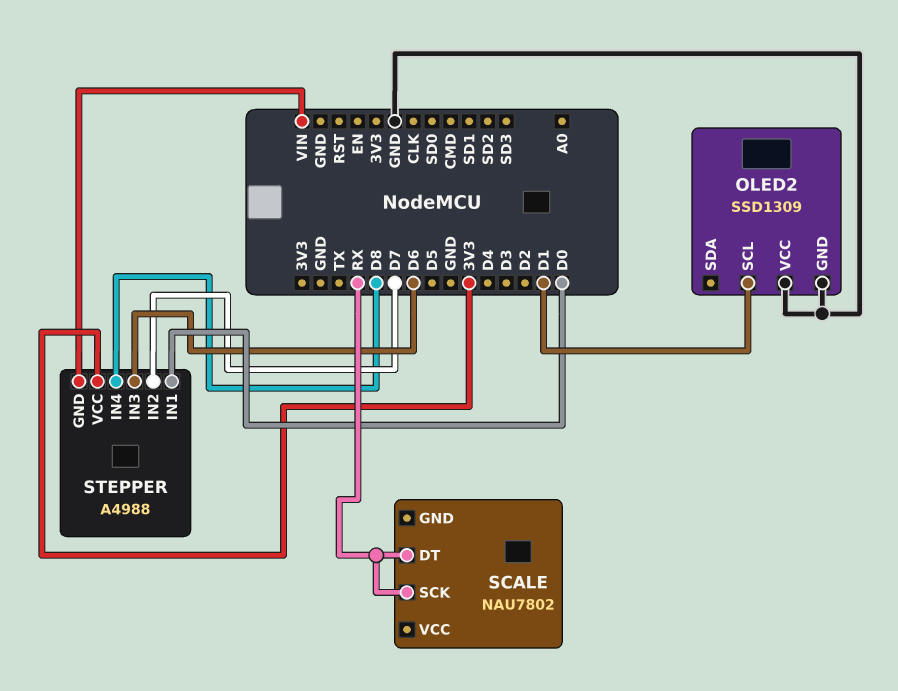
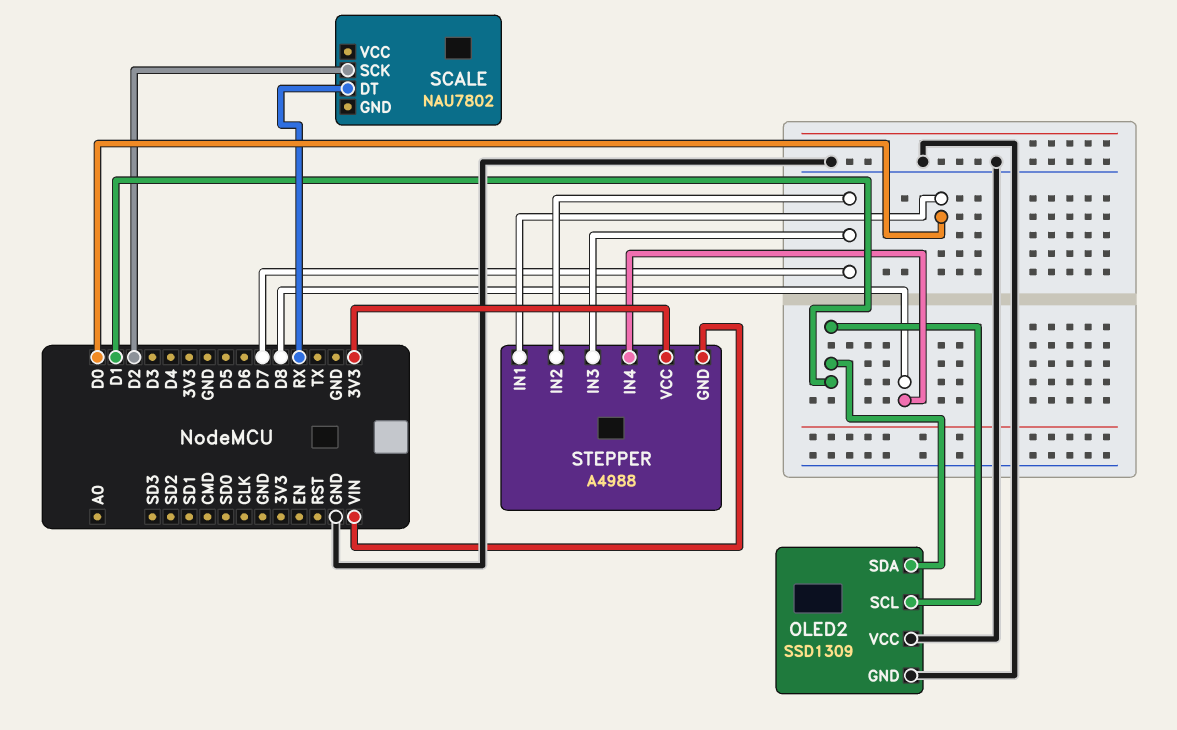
OLED2 pin SDA: none -> D1
SCALE pin SCK: RX -> D2
STEPPER pin IN3: D6 -> D7

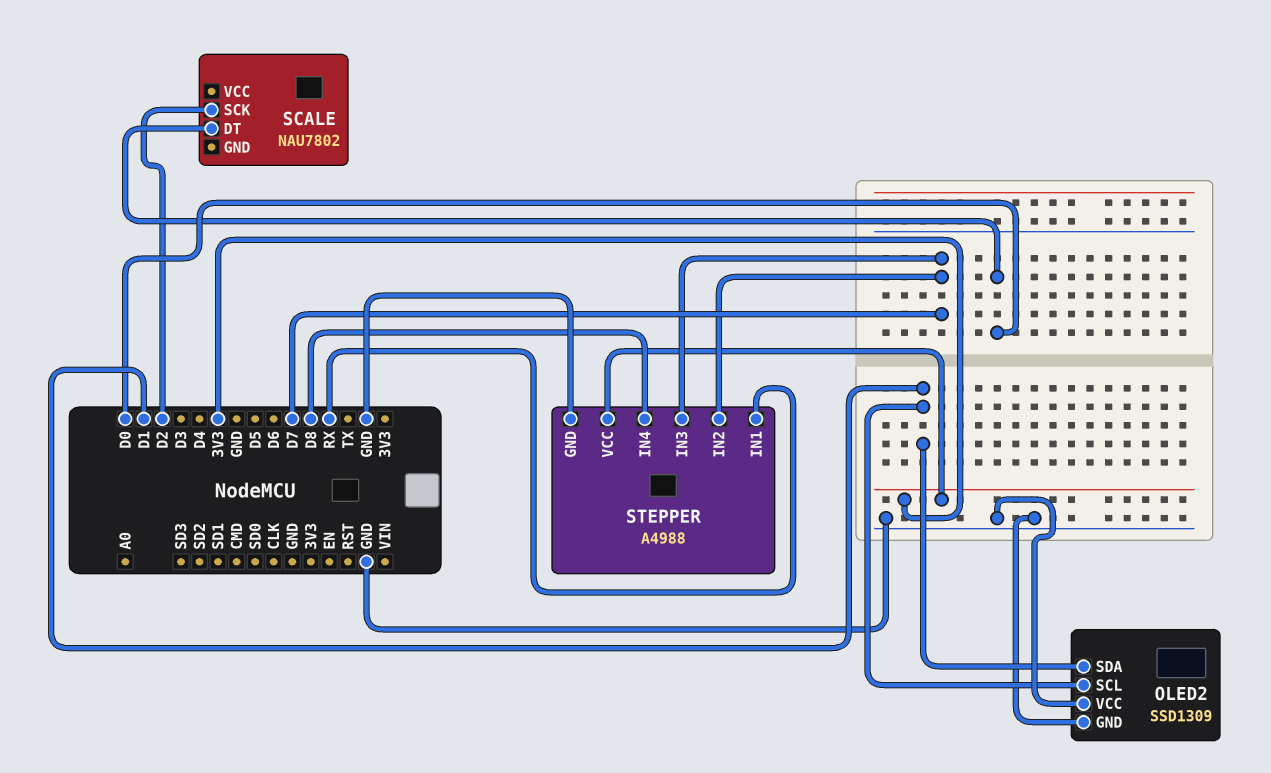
SCALE pin DT: RX -> D0
STEPPER pin GND: VIN -> GND
STEPPER pin IN1: D0 -> RX

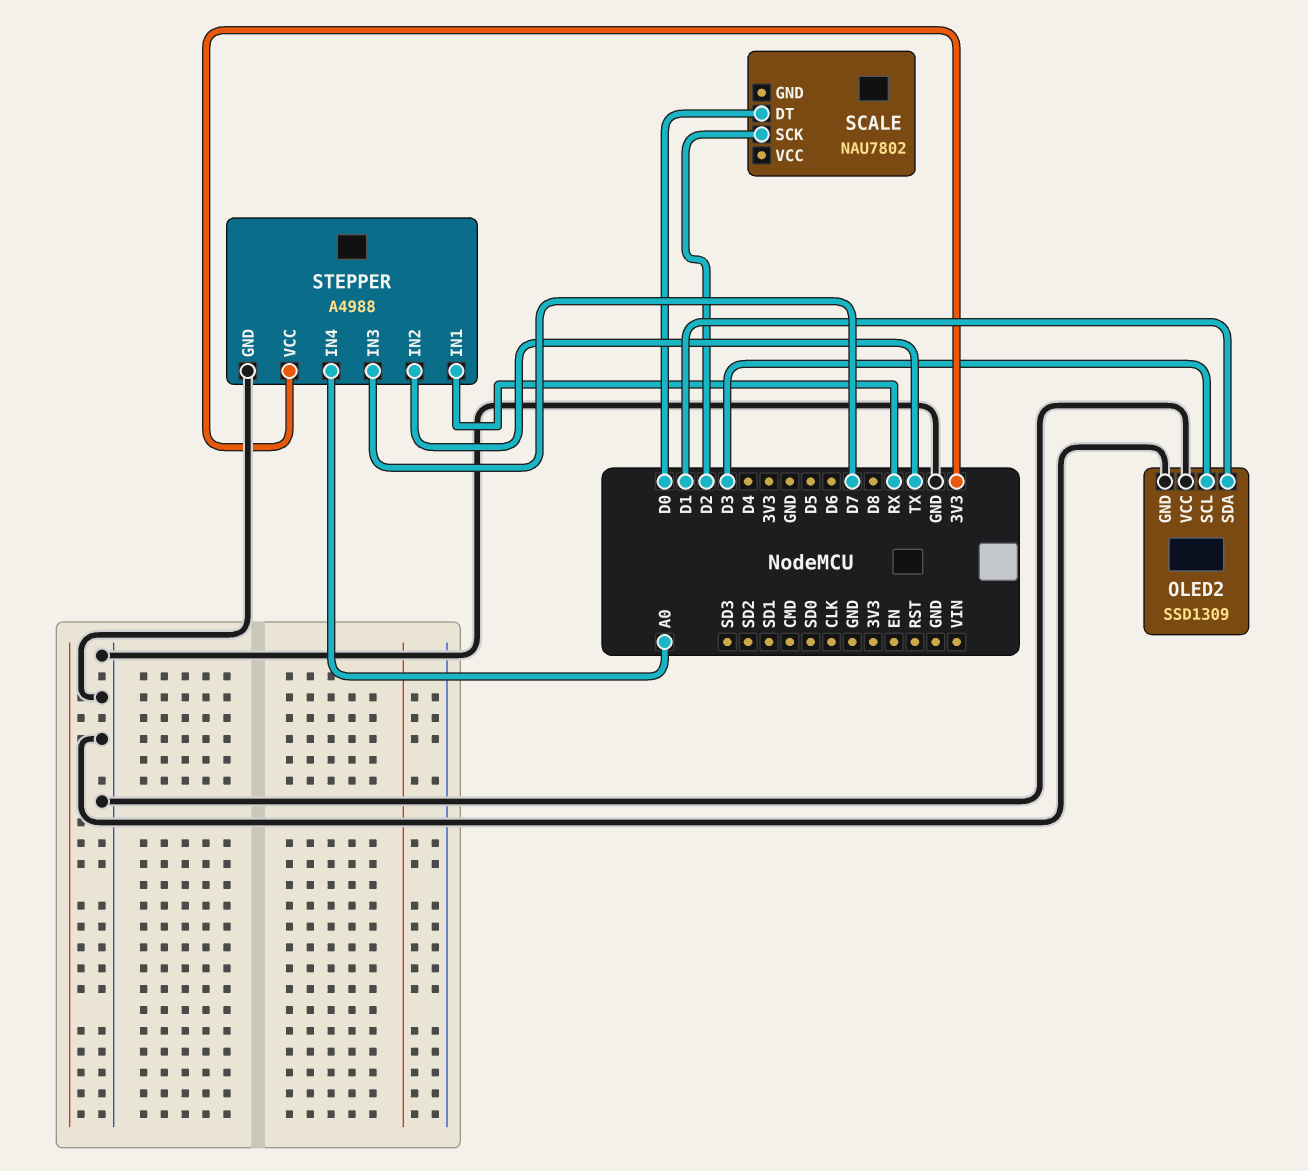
OLED2 pin SCL: D1 -> D3
STEPPER pin IN2: D7 -> TX
STEPPER pin IN4: D8 -> A0

